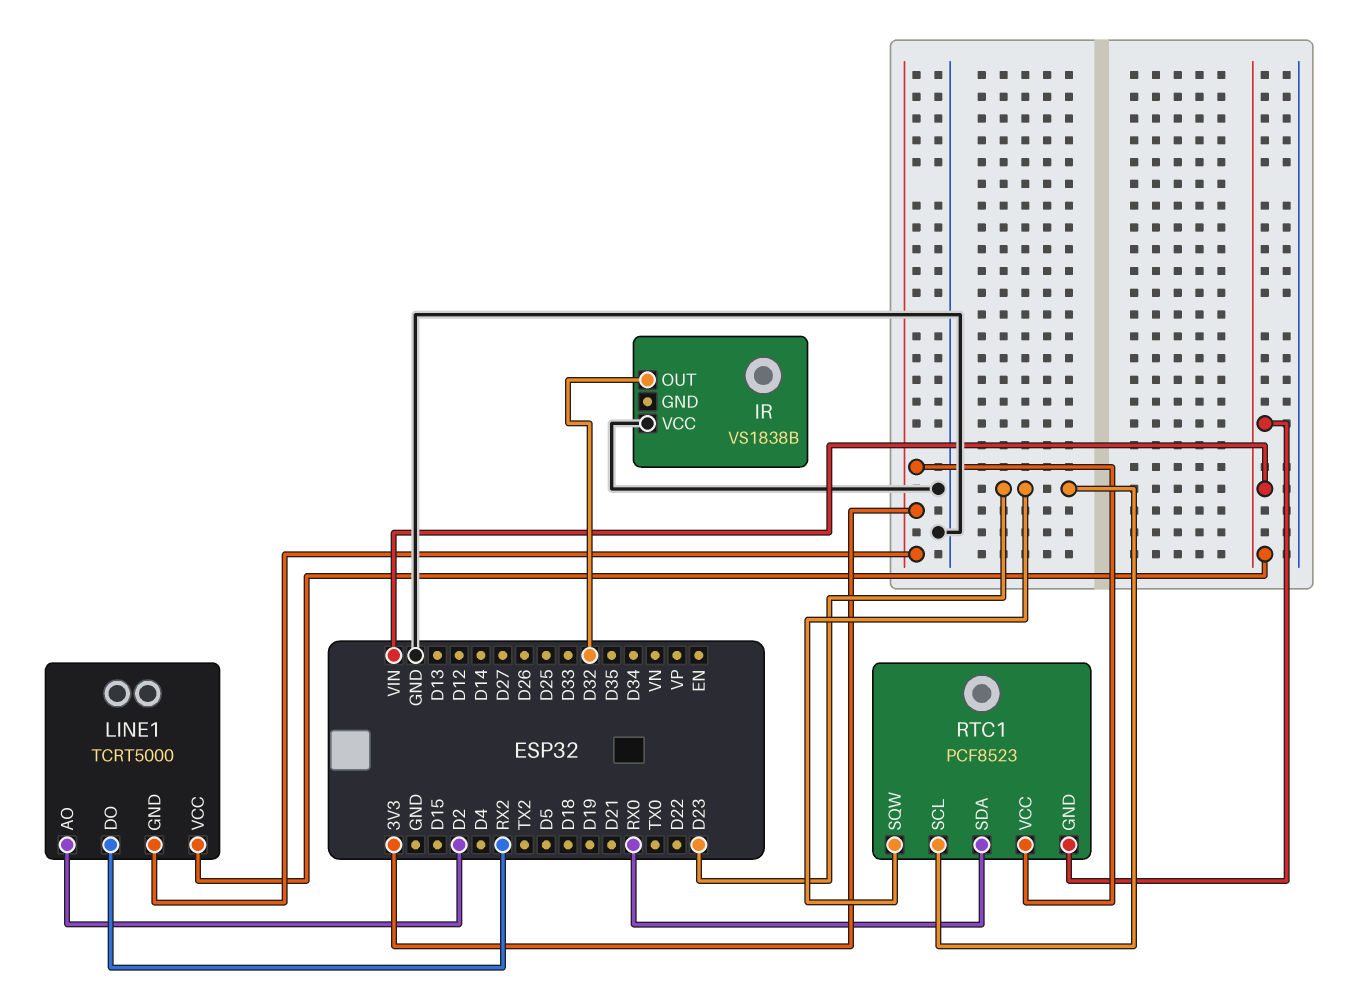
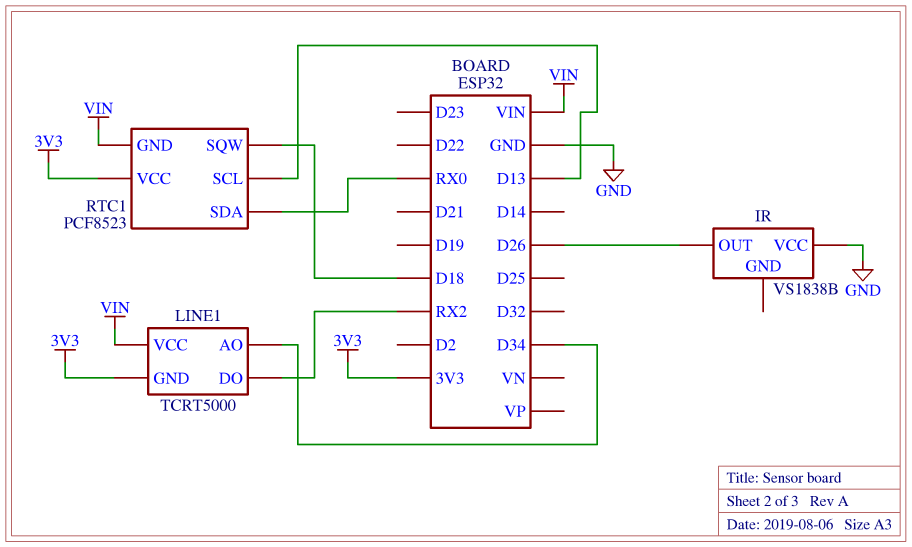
IR pin OUT: D32 -> D26
LINE1 pin AO: D2 -> D34
RTC1 pin SCL: D23 -> D13
RTC1 pin SQW: D23 -> D18

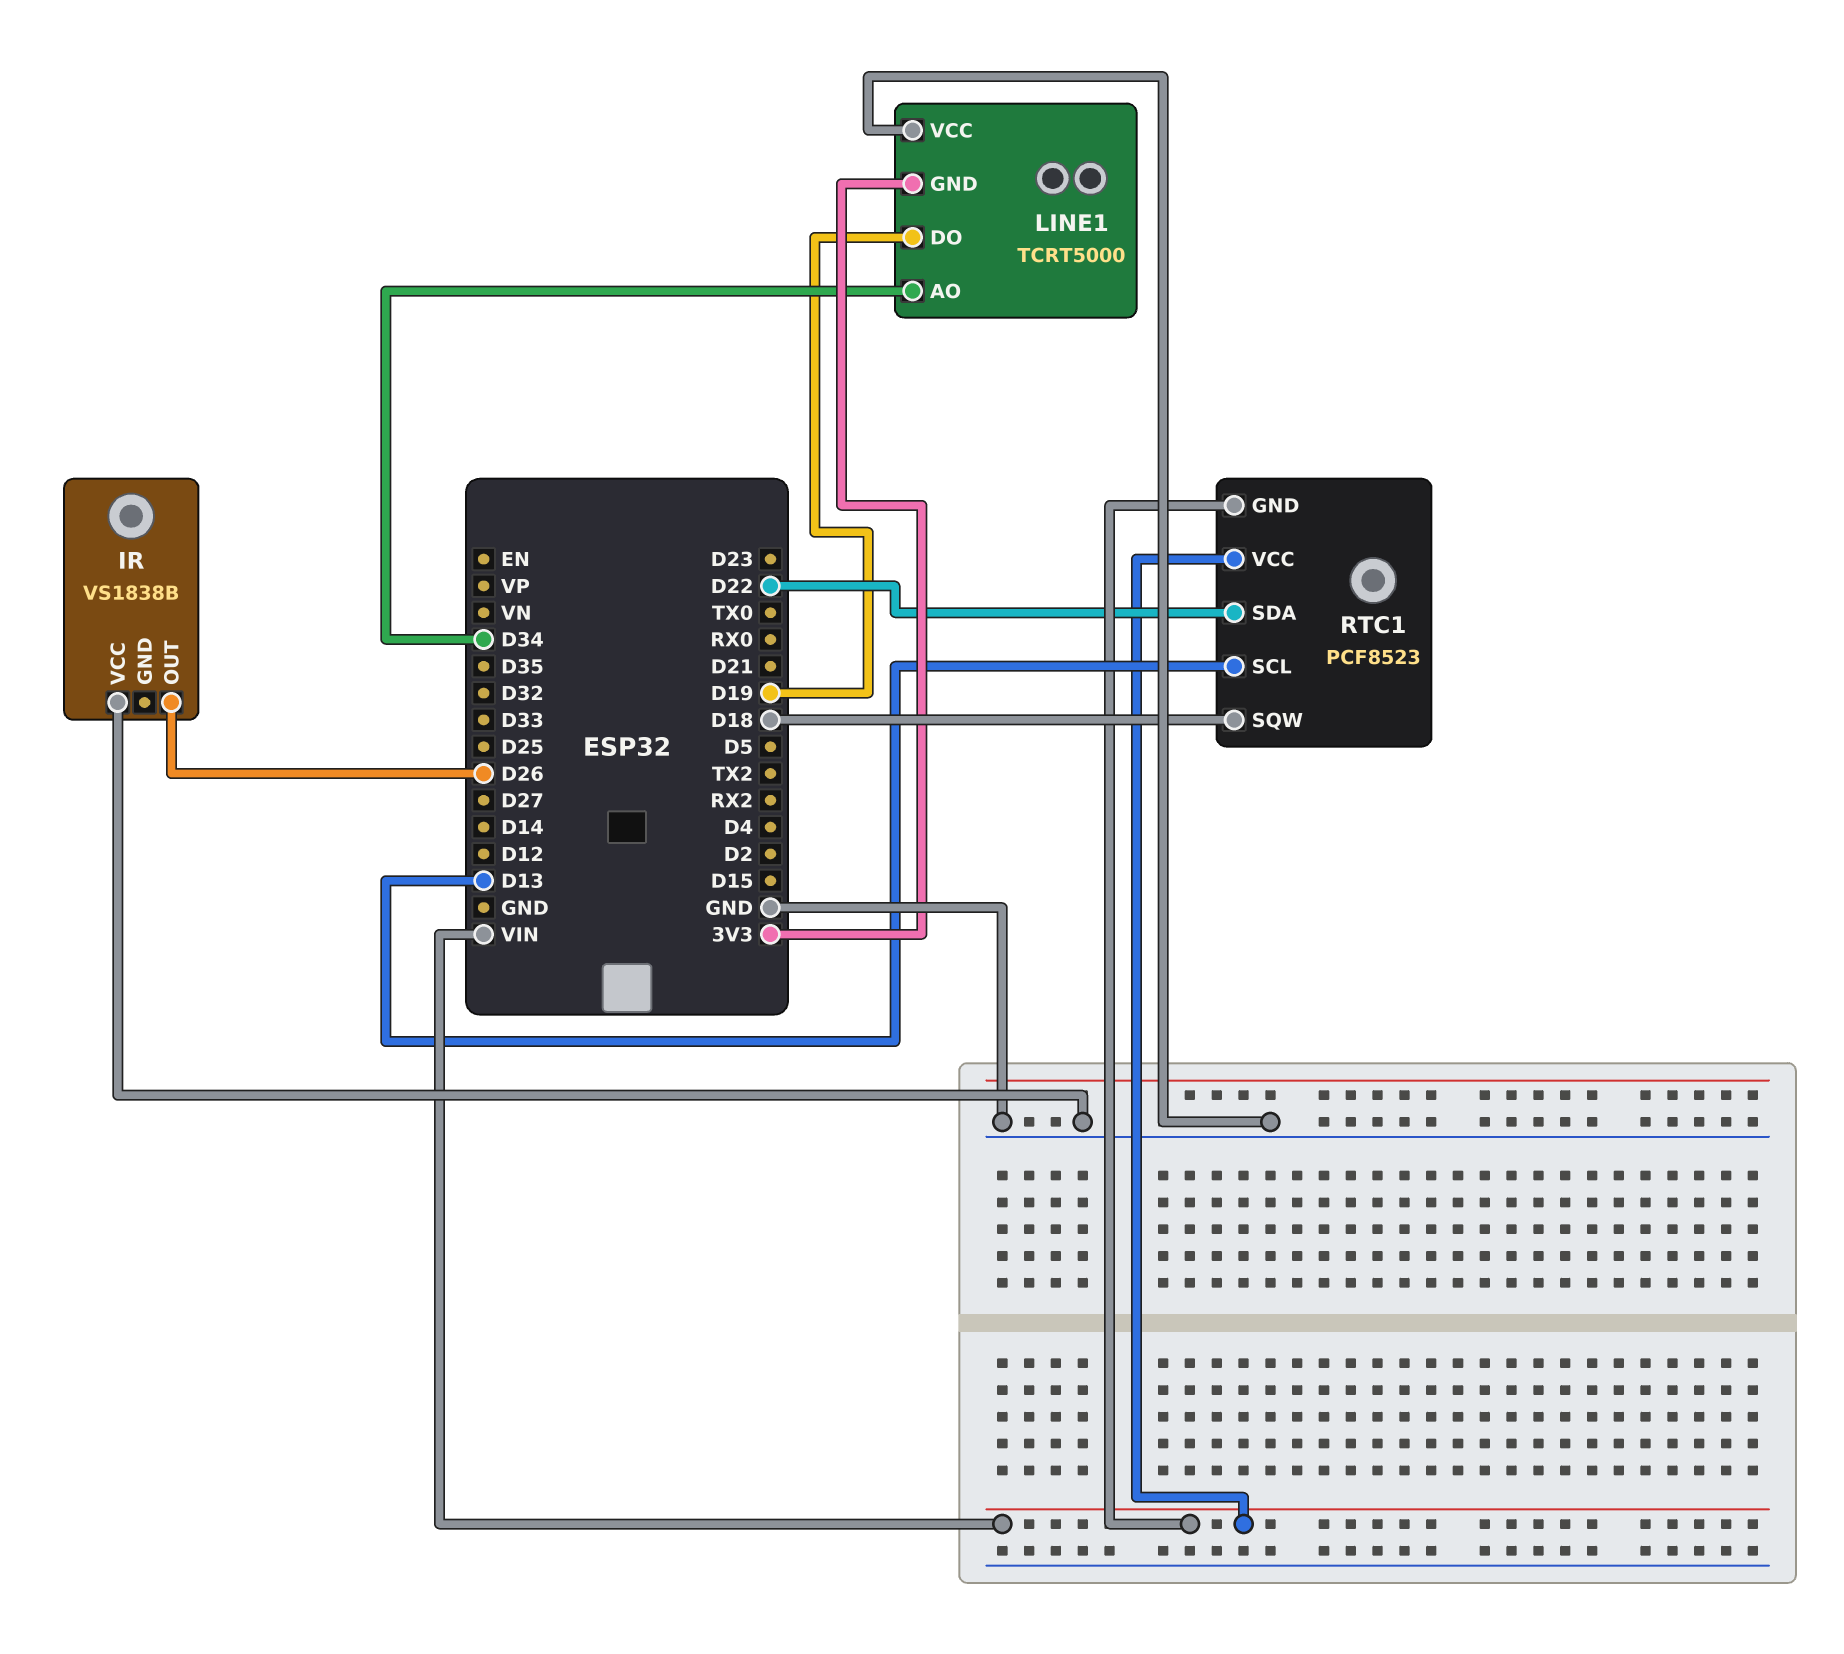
LINE1 pin DO: RX2 -> D19
LINE1 pin VCC: VIN -> GND
RTC1 pin SDA: RX0 -> D22
RTC1 pin VCC: 3V3 -> VIN

